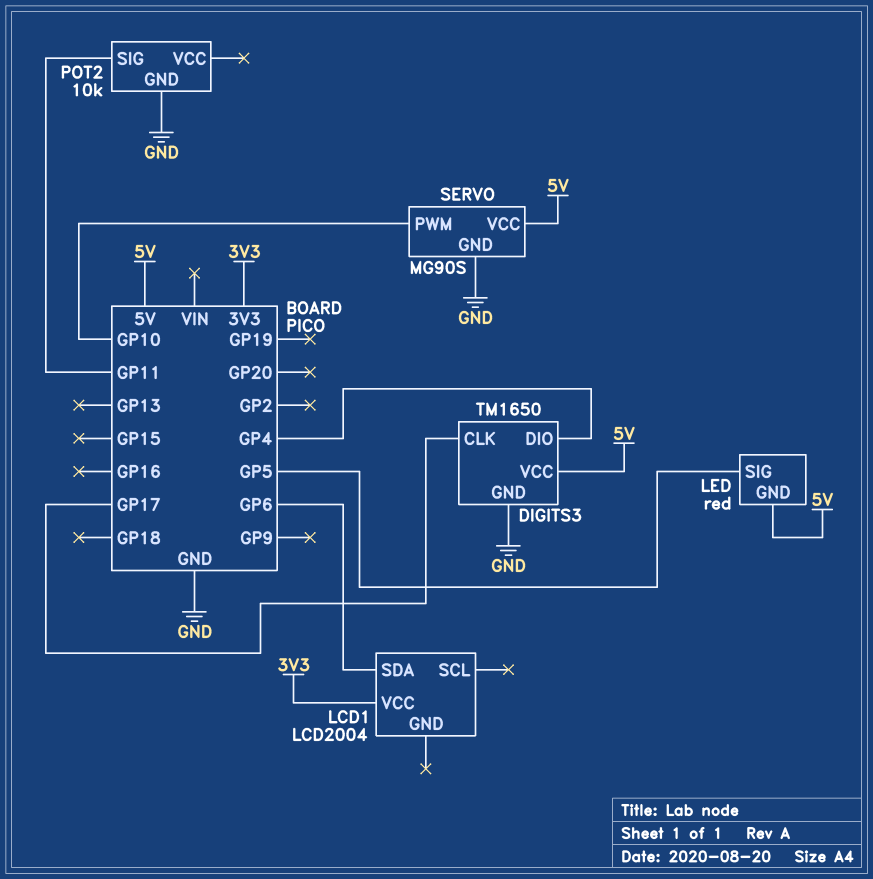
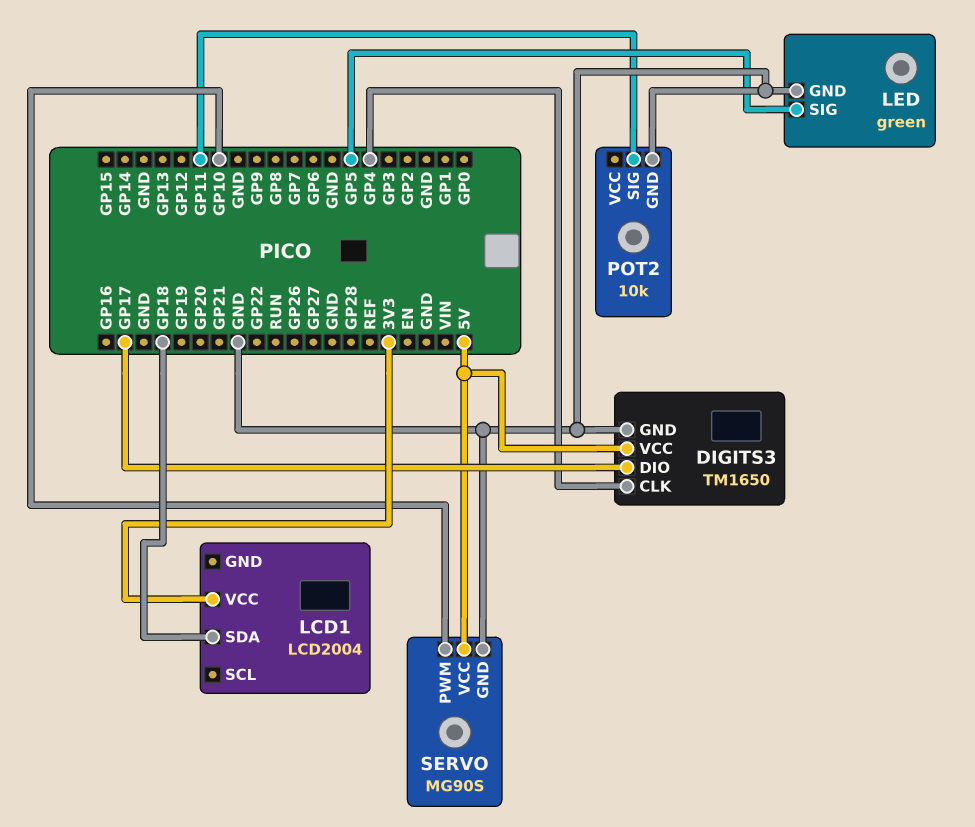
DIGITS3 pin CLK: GP17 -> GP4
DIGITS3 pin DIO: GP4 -> GP17
LCD1 pin SDA: GP6 -> GP18
LED: red -> green
LED pin GND: 5V -> GND

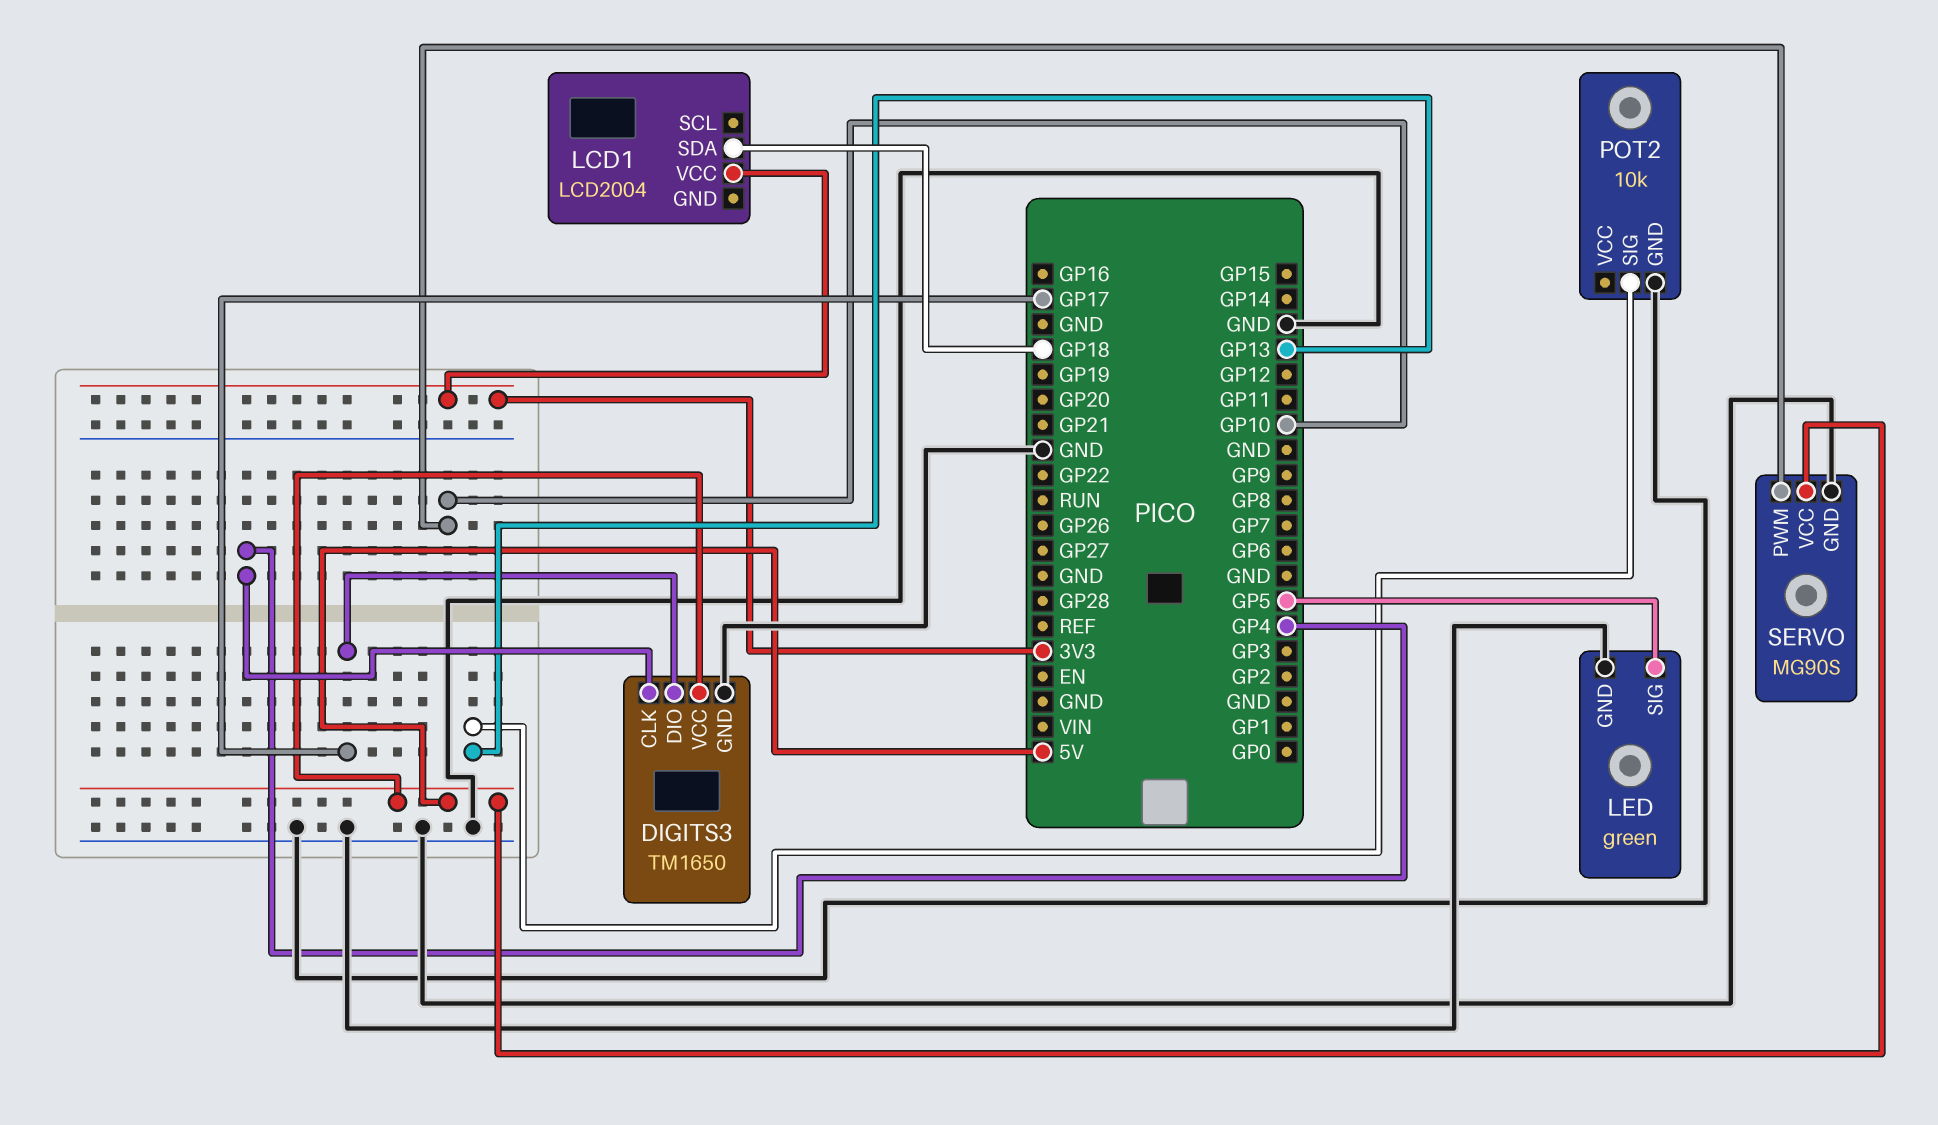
POT2 pin SIG: GP11 -> GP13

